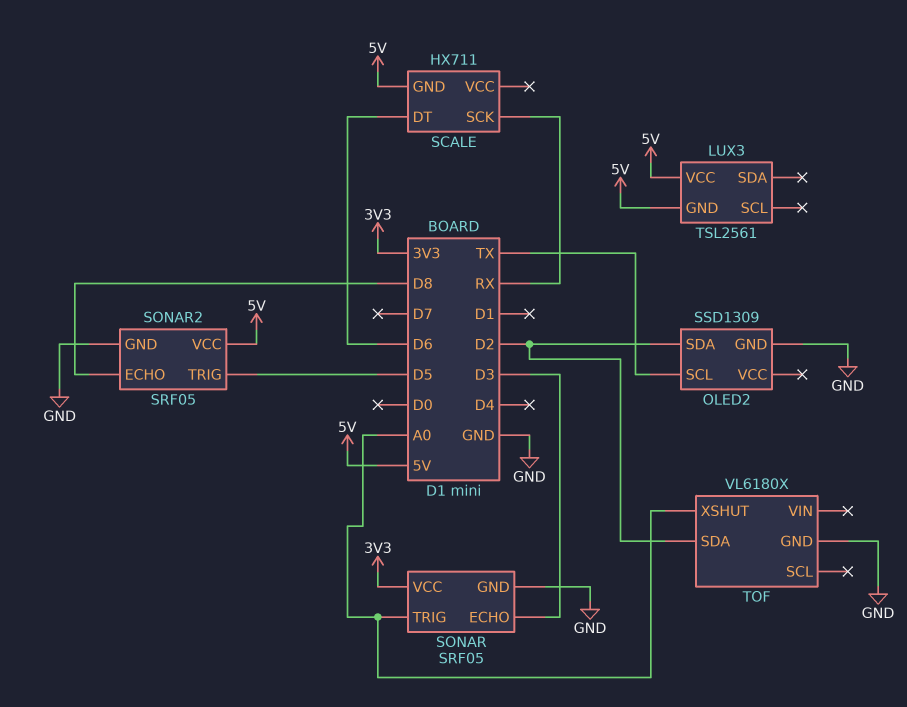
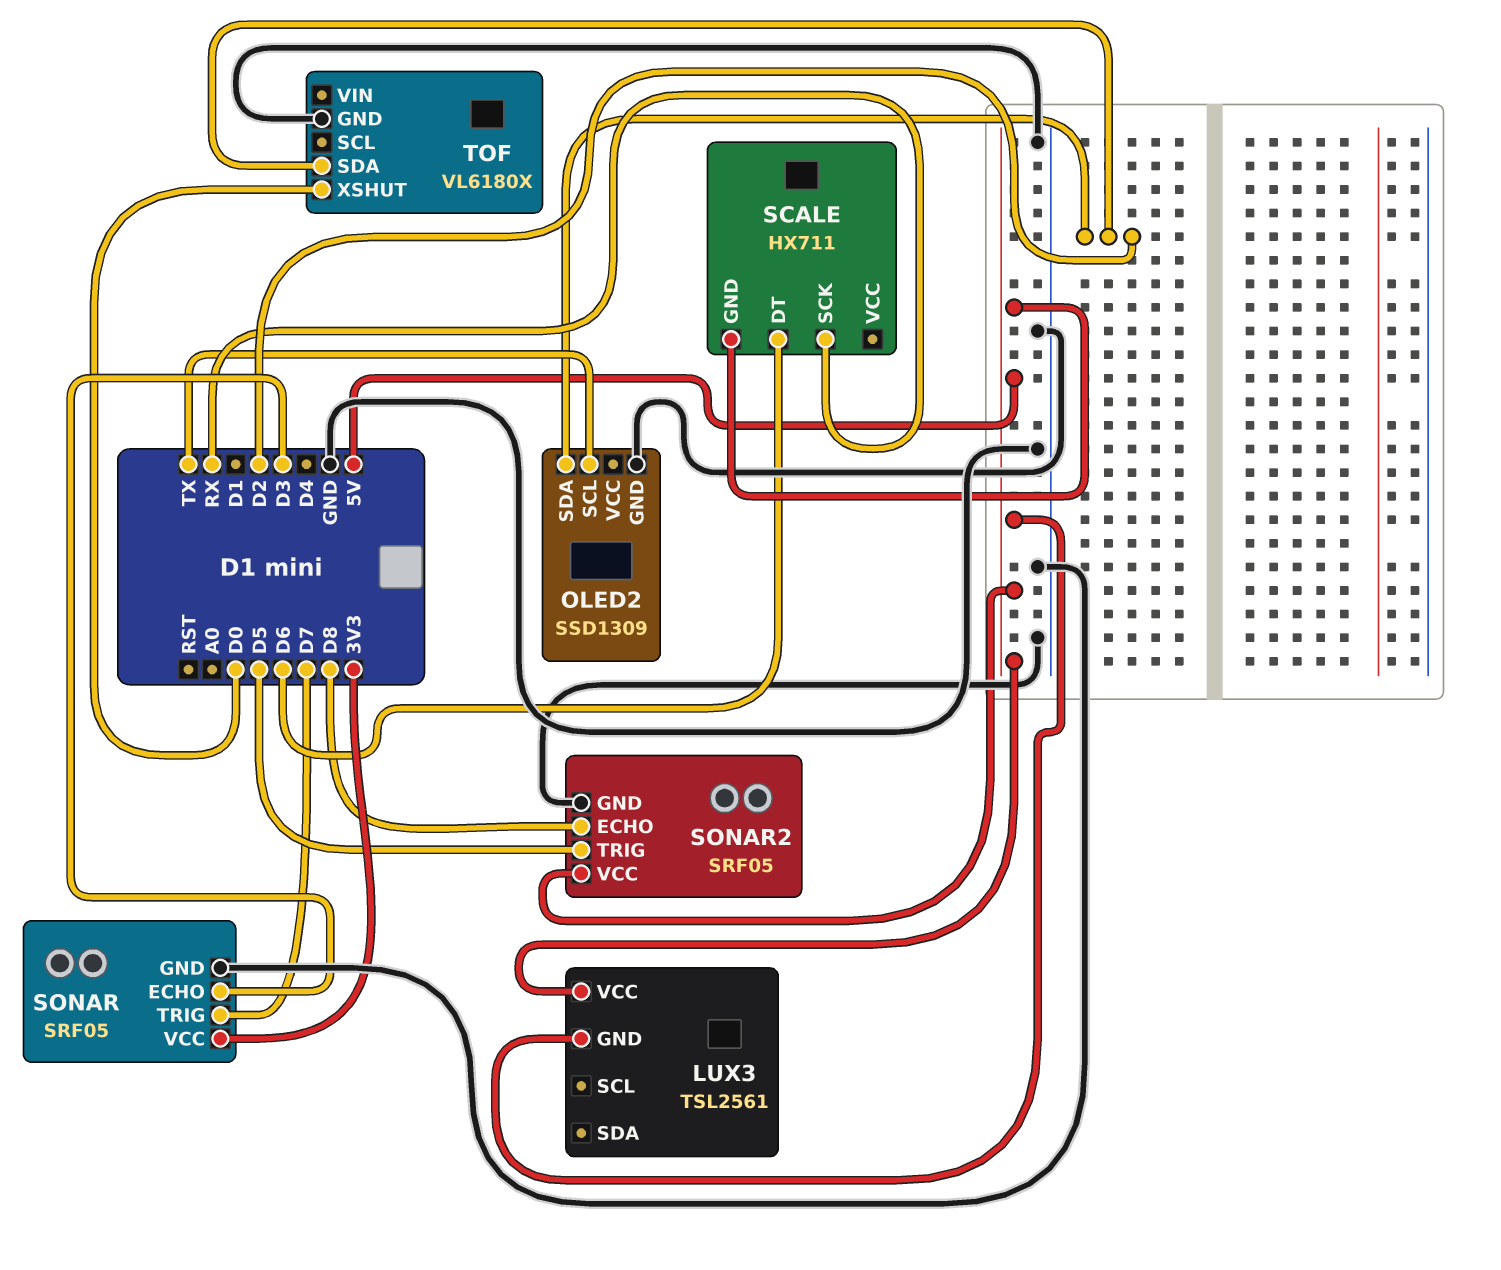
SONAR pin TRIG: A0 -> D7
TOF pin XSHUT: A0 -> D0

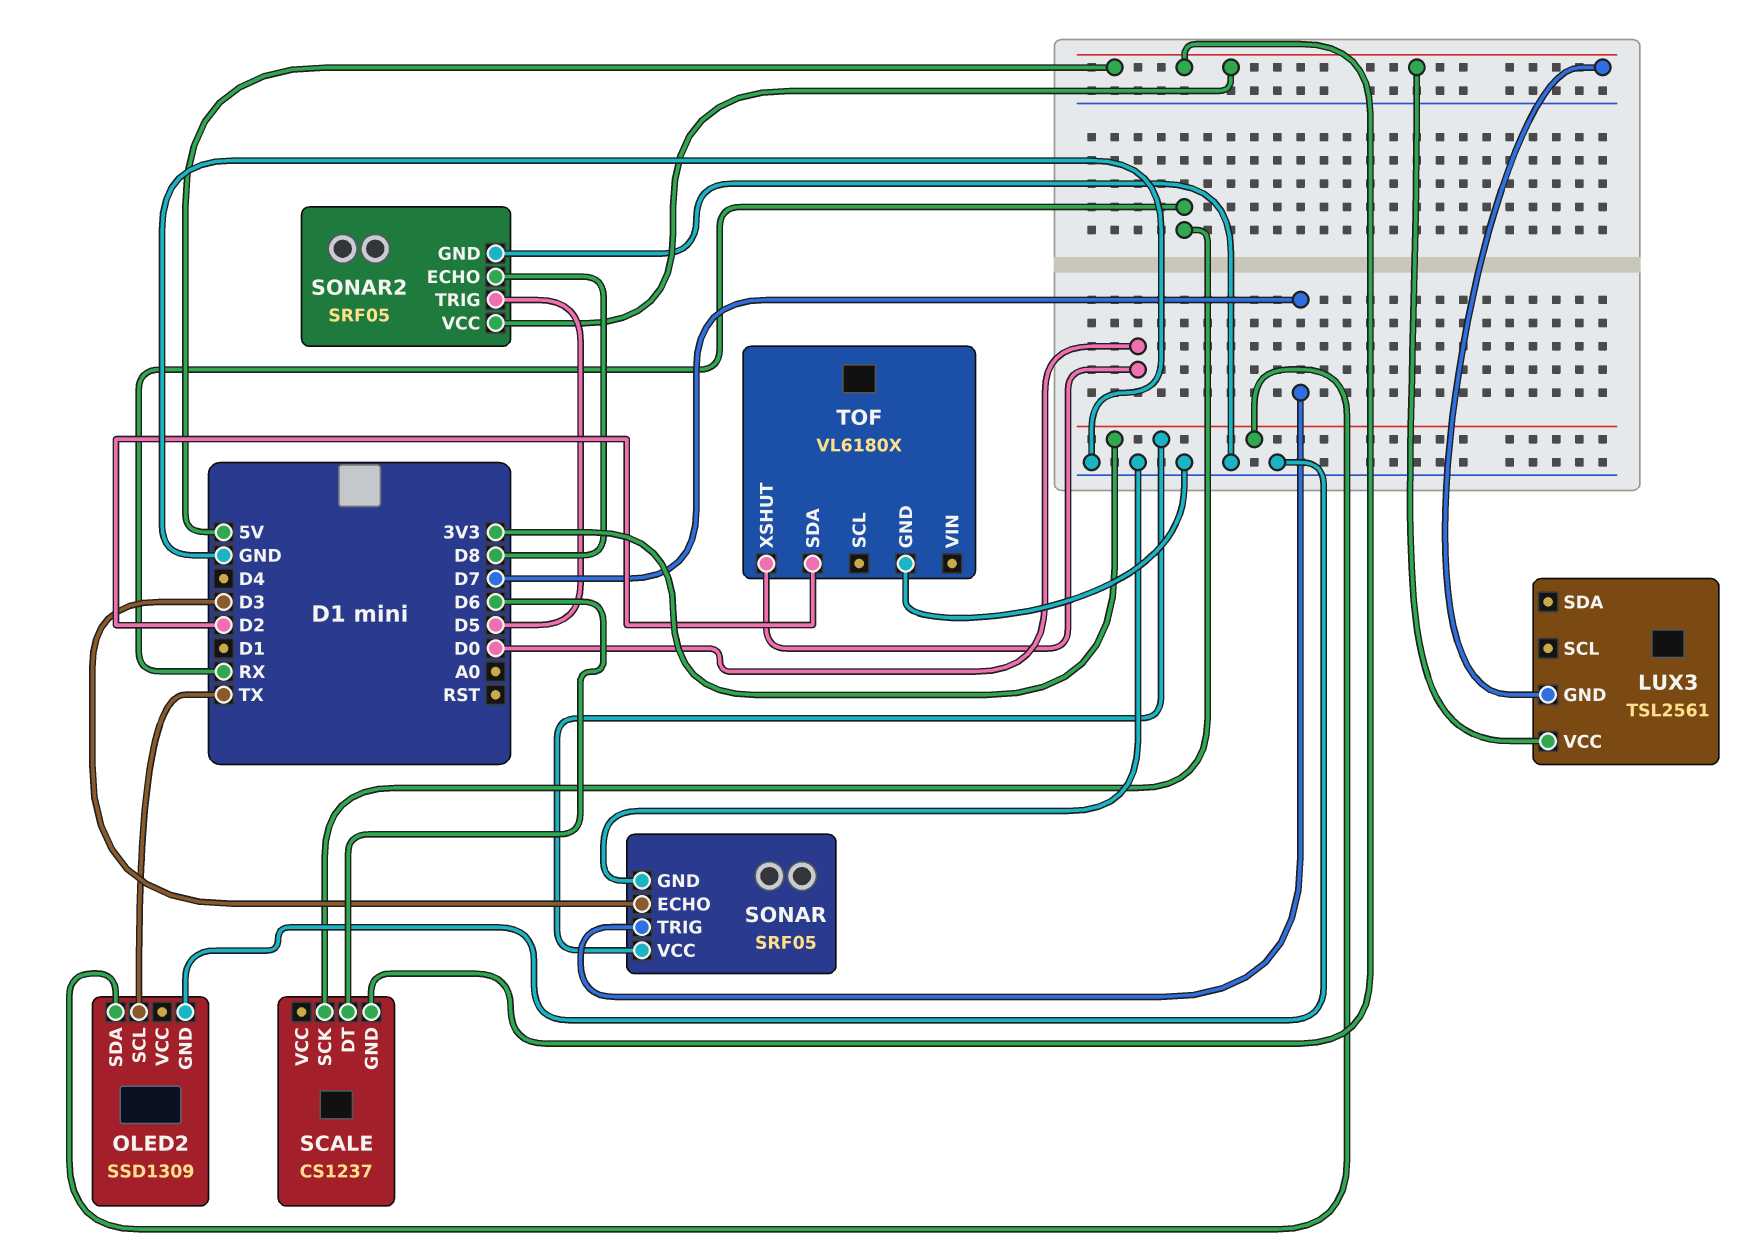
OLED2 pin SDA: D2 -> 3V3
SCALE: HX711 -> CS1237

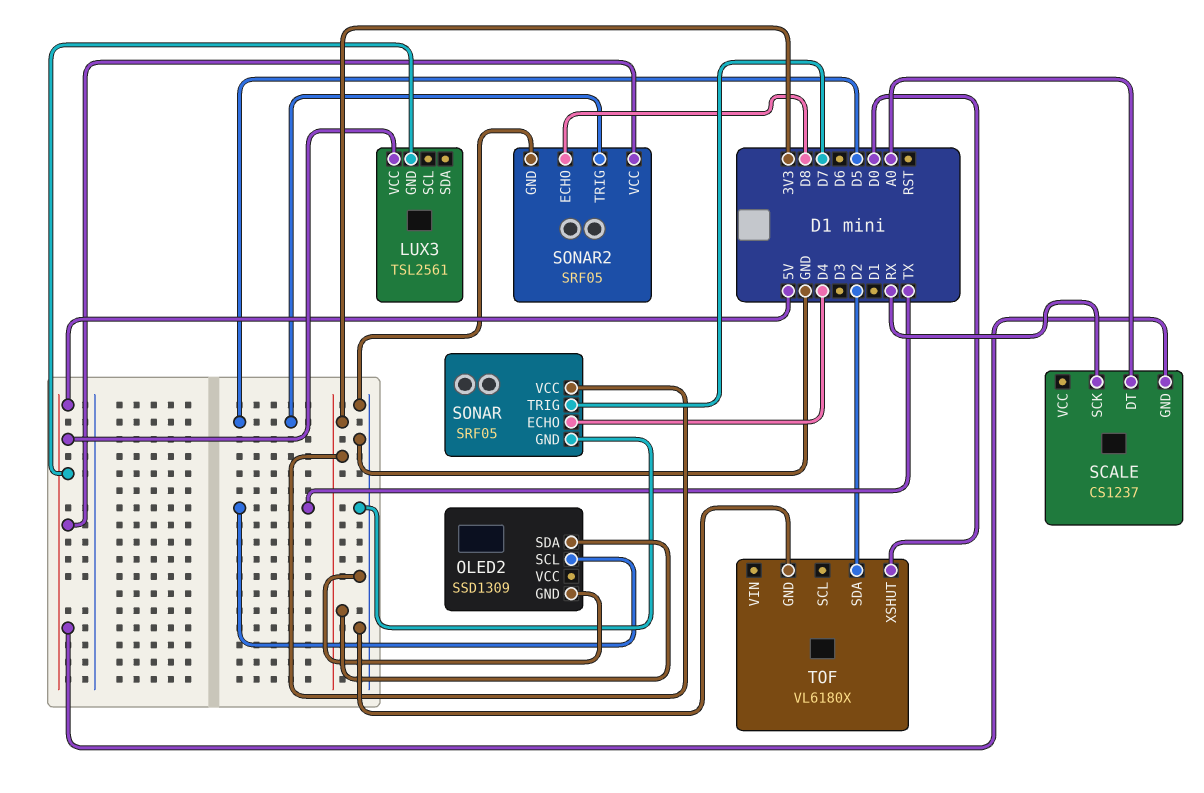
SCALE pin DT: D6 -> A0
SONAR pin ECHO: D3 -> D4

